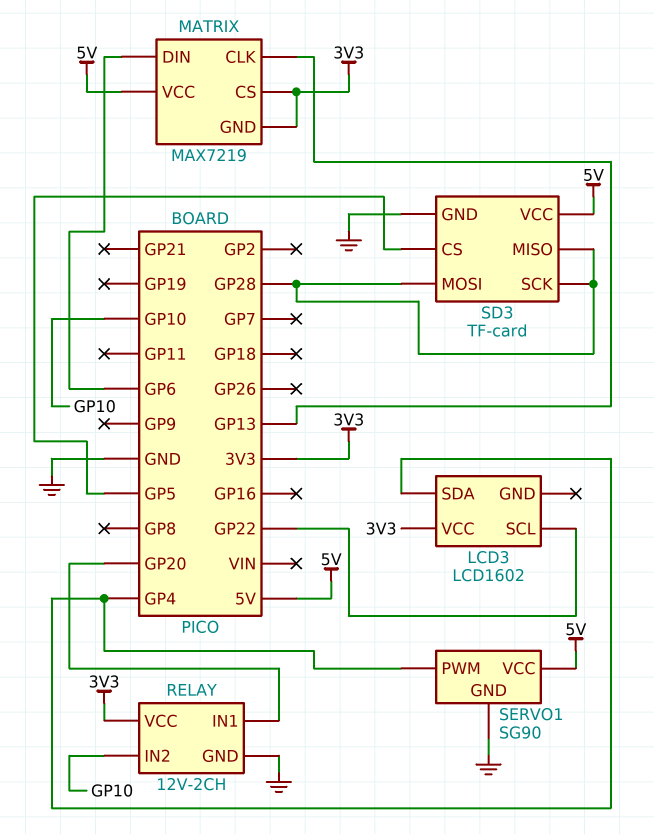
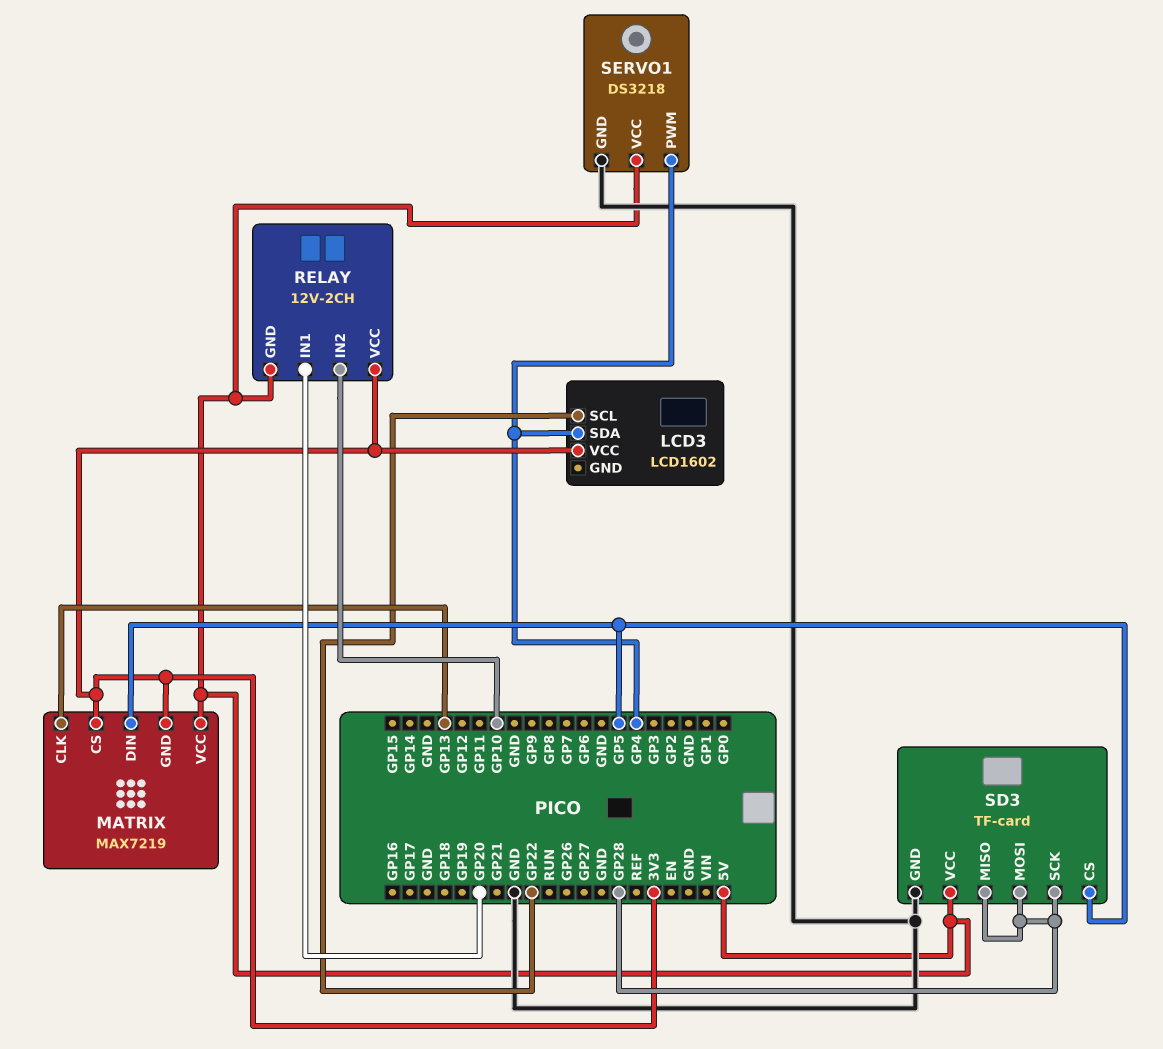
MATRIX pin DIN: GP6 -> GP5
RELAY pin GND: GND -> 5V
SERVO1: SG90 -> DS3218

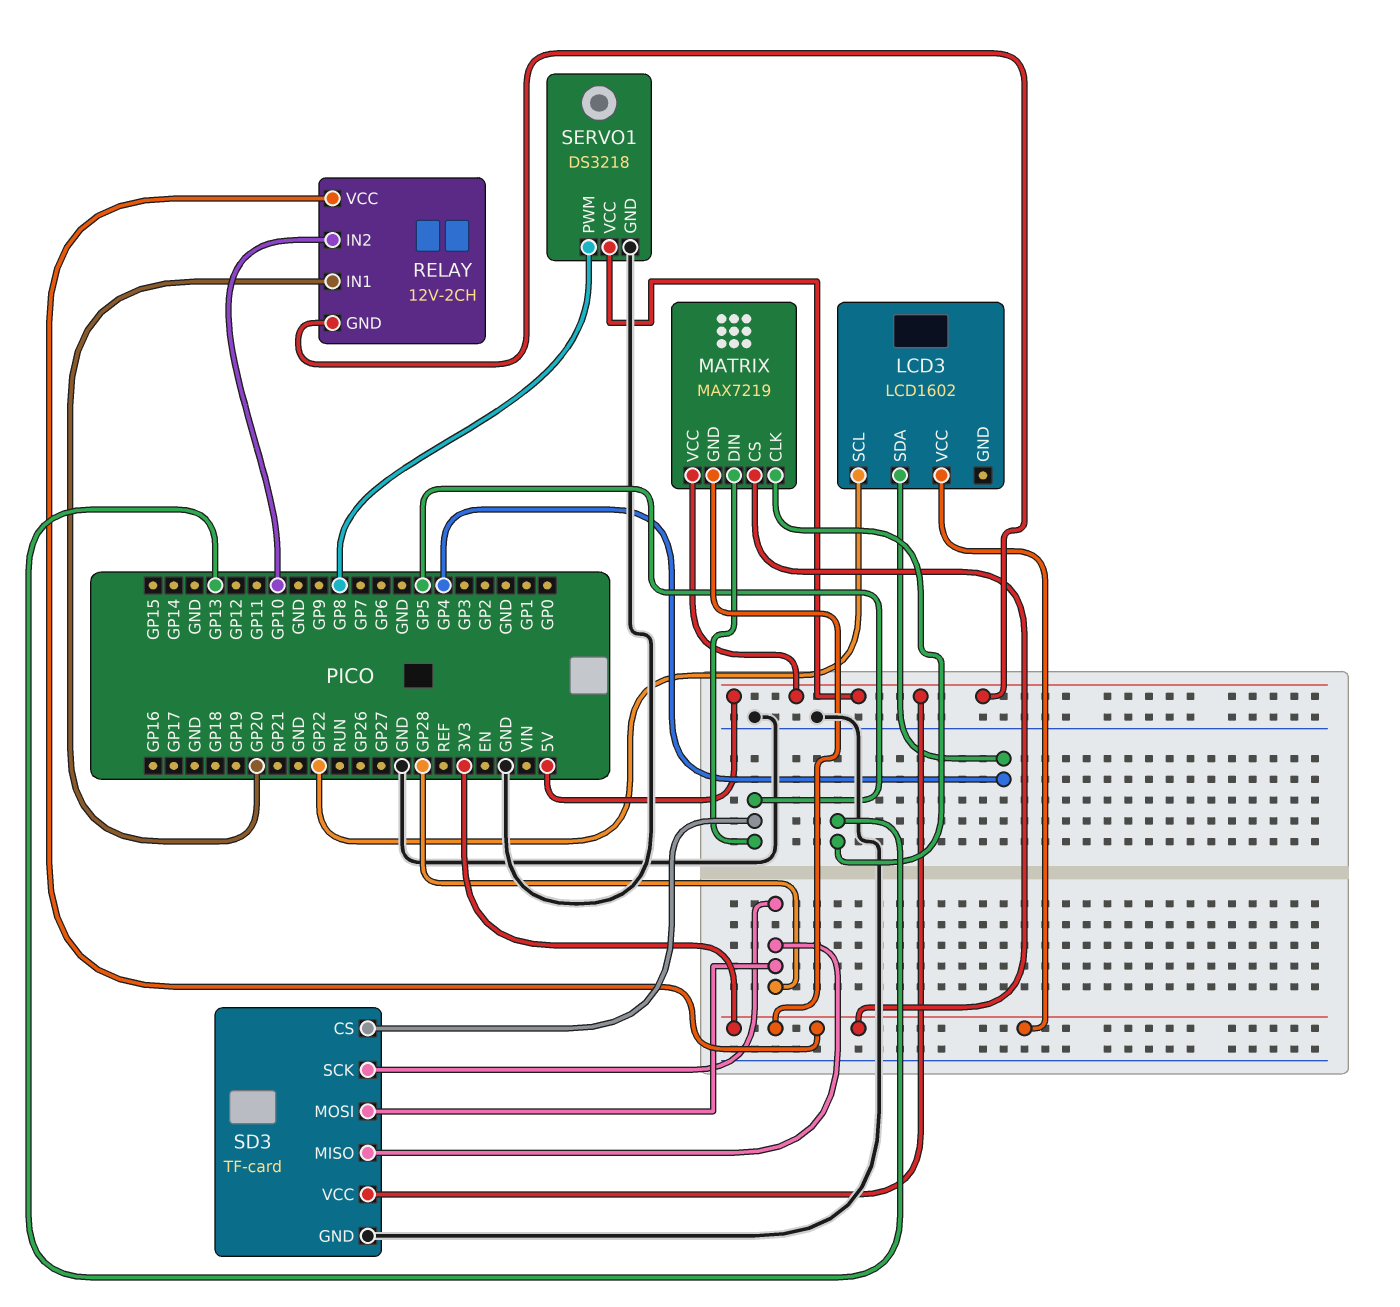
SERVO1 pin PWM: GP4 -> GP8

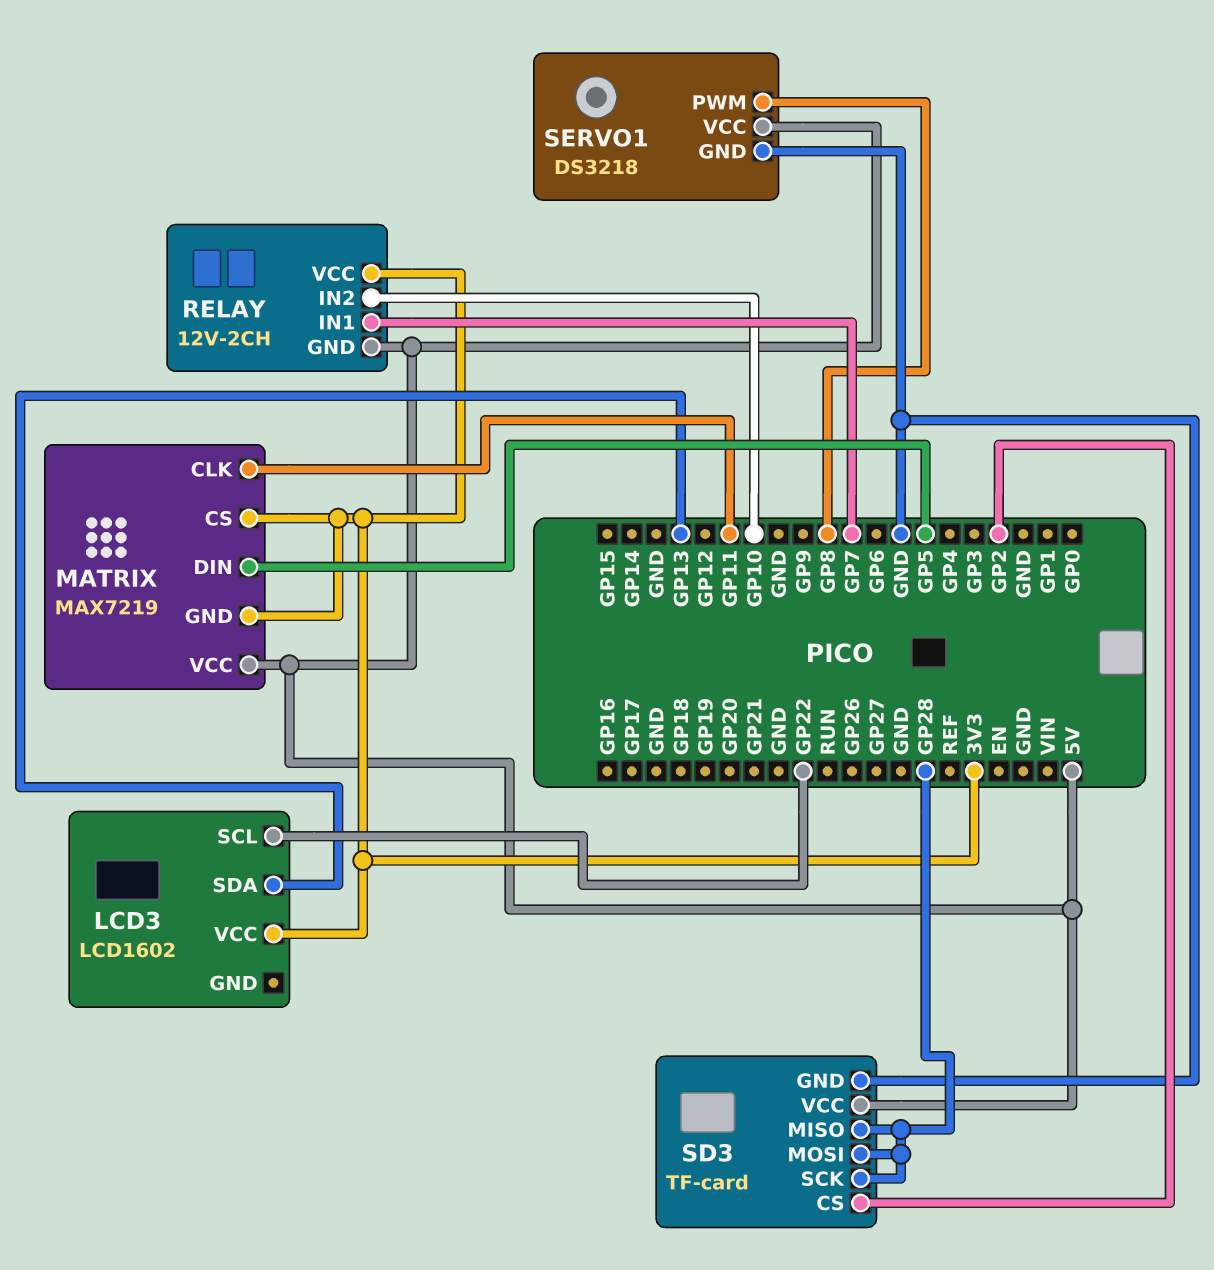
LCD3 pin SDA: GP4 -> GP13
MATRIX pin CLK: GP13 -> GP11
RELAY pin IN1: GP20 -> GP7
SD3 pin CS: GP5 -> GP2

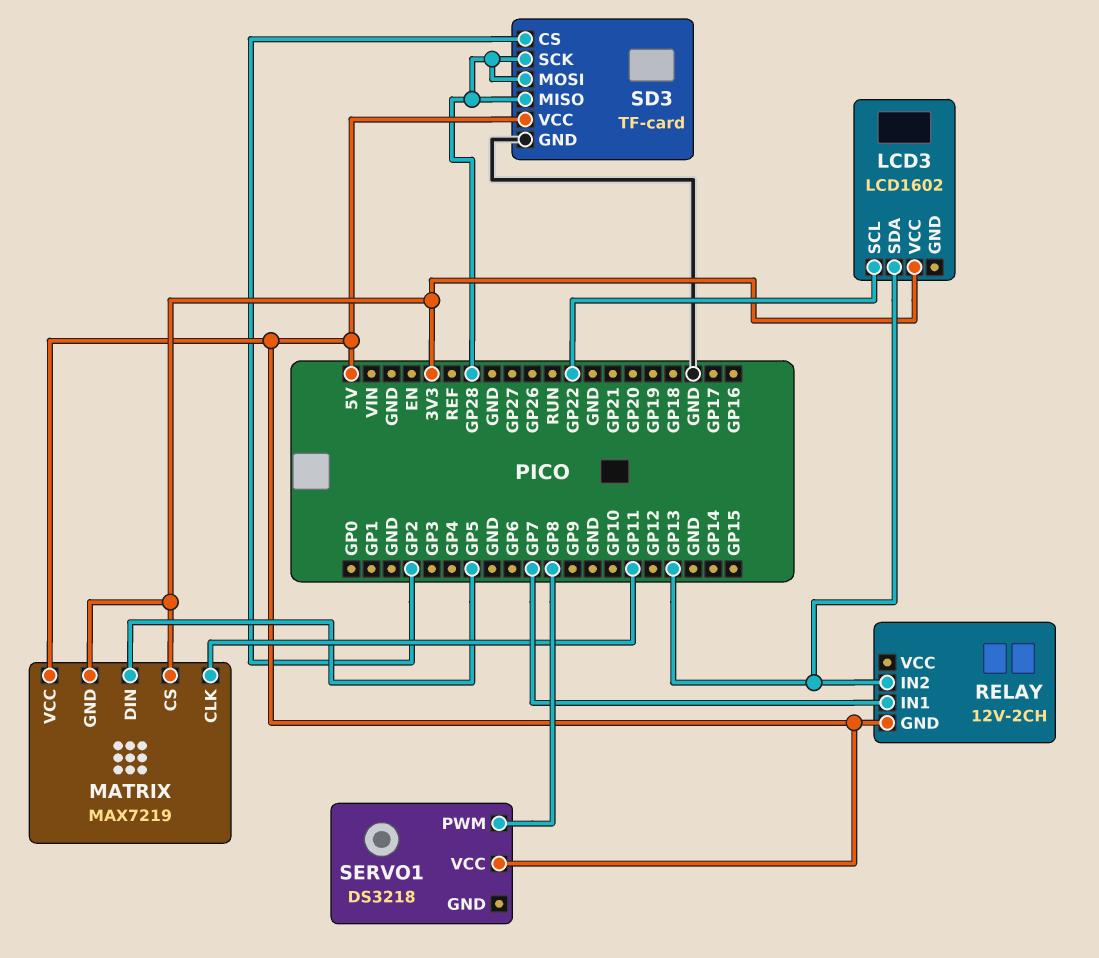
RELAY pin IN2: GP10 -> GP13
RELAY pin VCC: 3V3 -> none
SERVO1 pin GND: GND -> none

